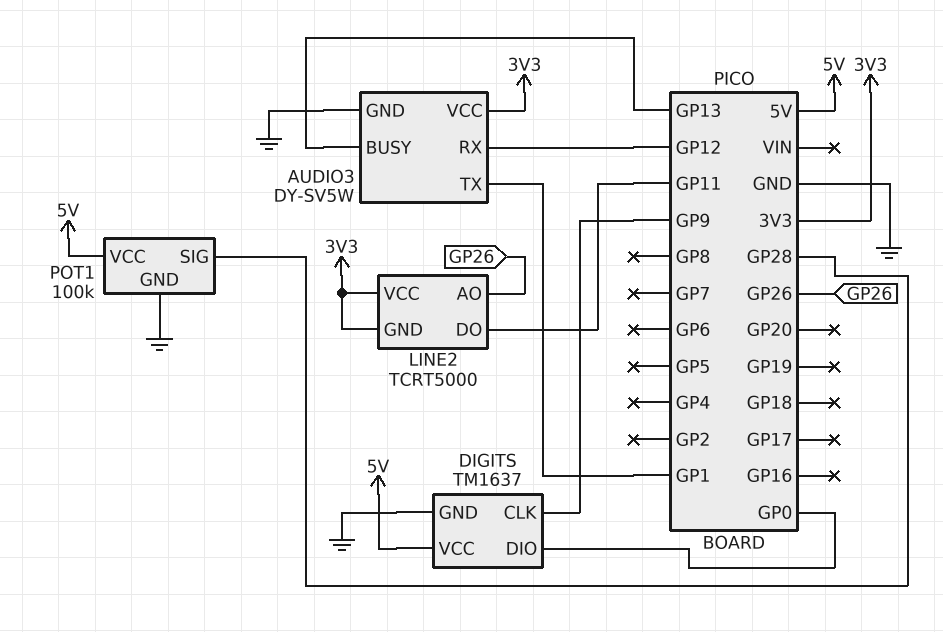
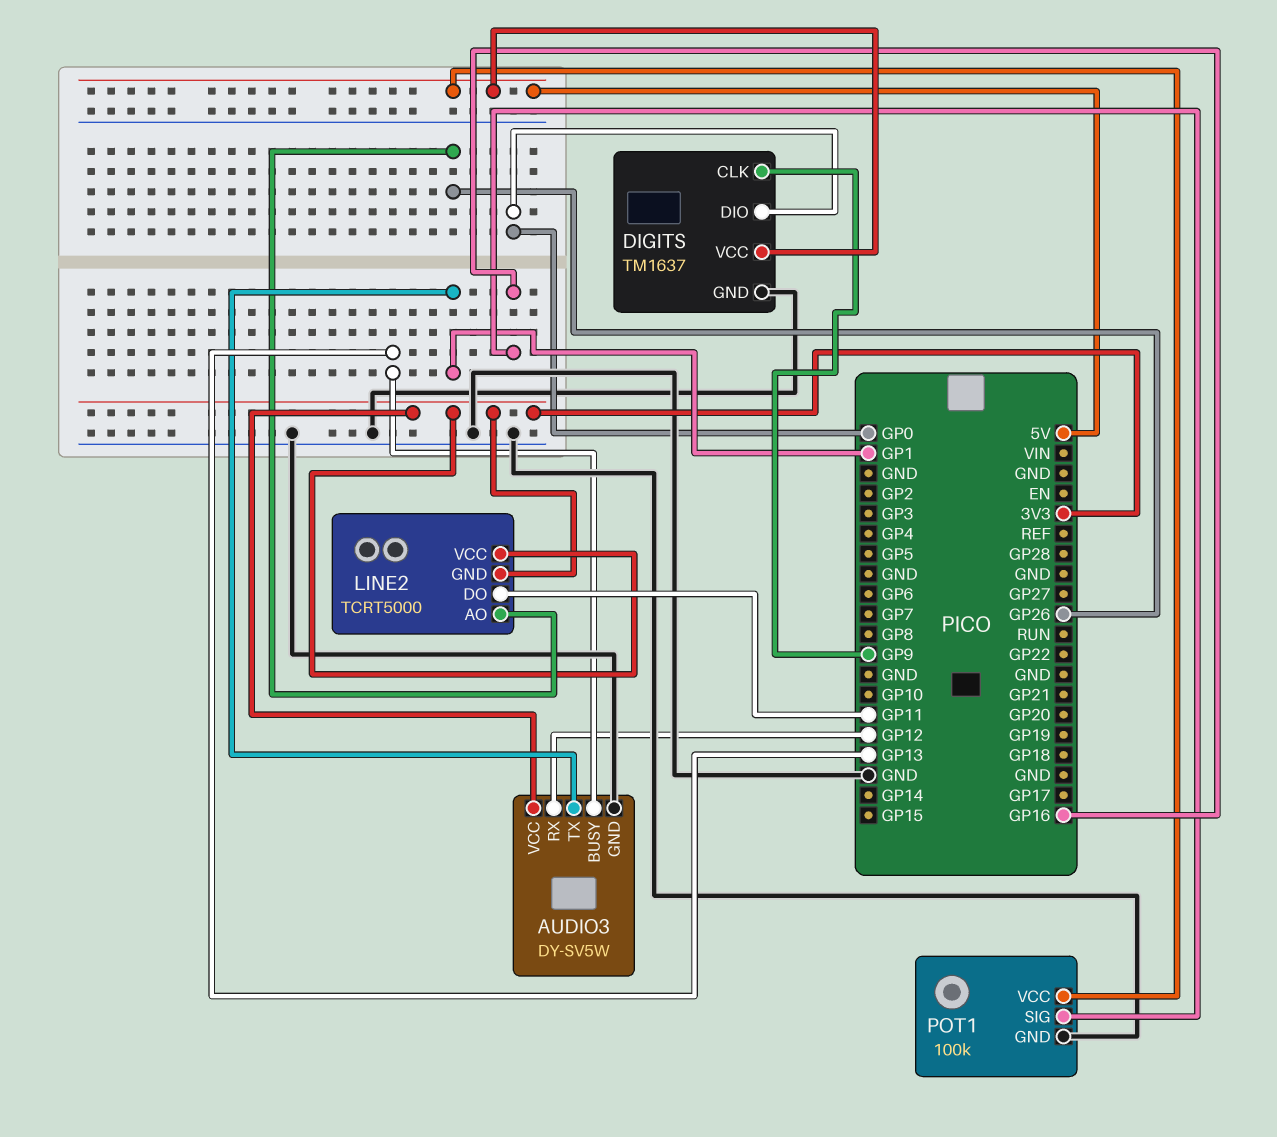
POT1 pin SIG: GP28 -> GP16

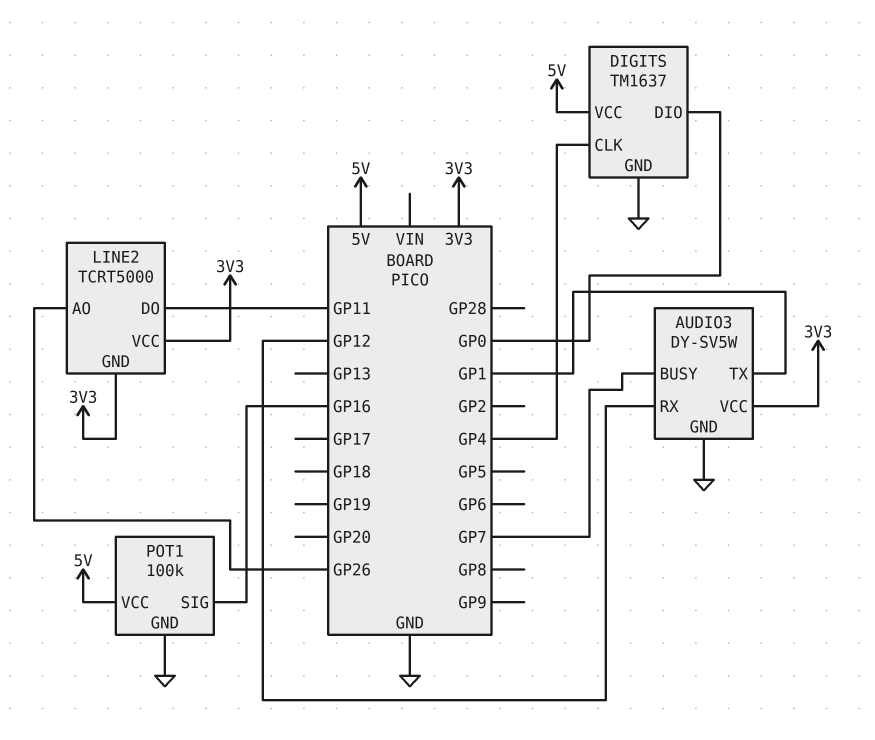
AUDIO3 pin BUSY: GP13 -> GP7
DIGITS pin CLK: GP9 -> GP4

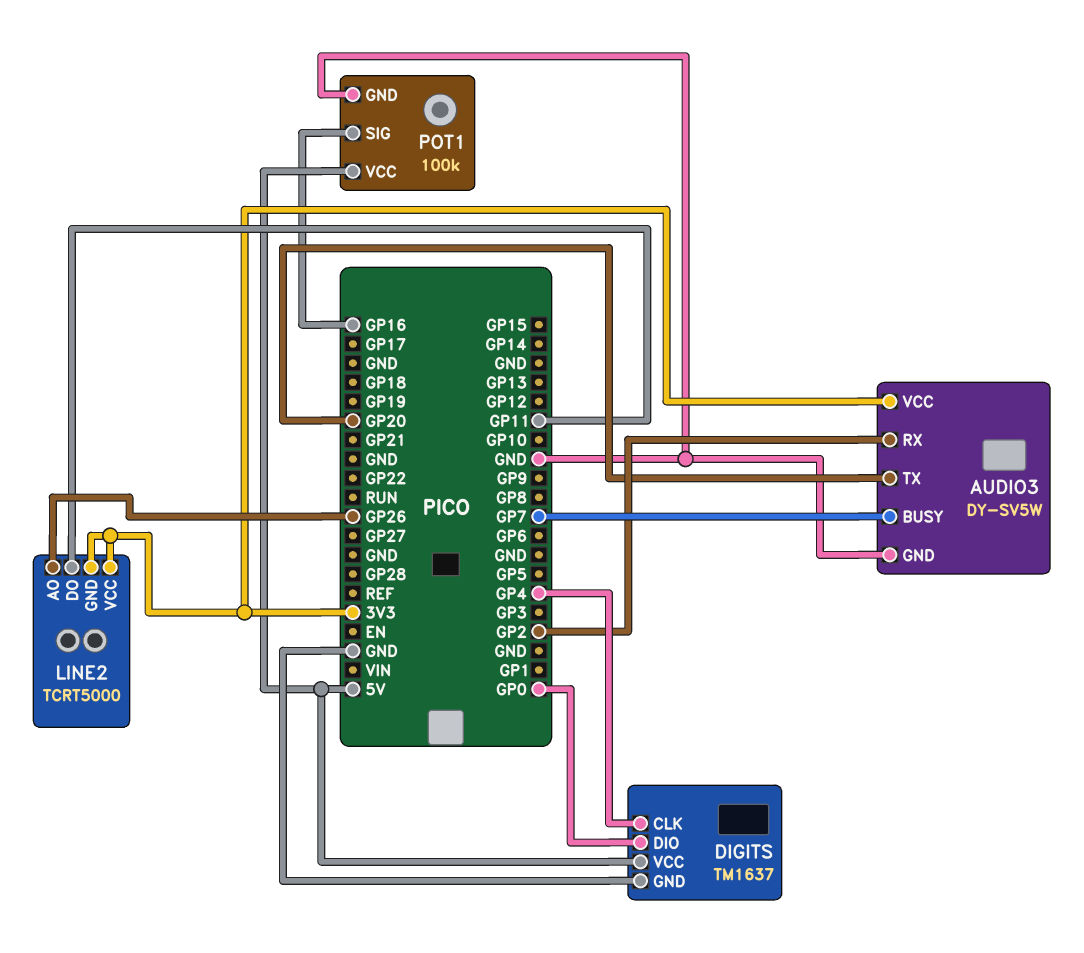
AUDIO3 pin RX: GP12 -> GP2
AUDIO3 pin TX: GP1 -> GP20

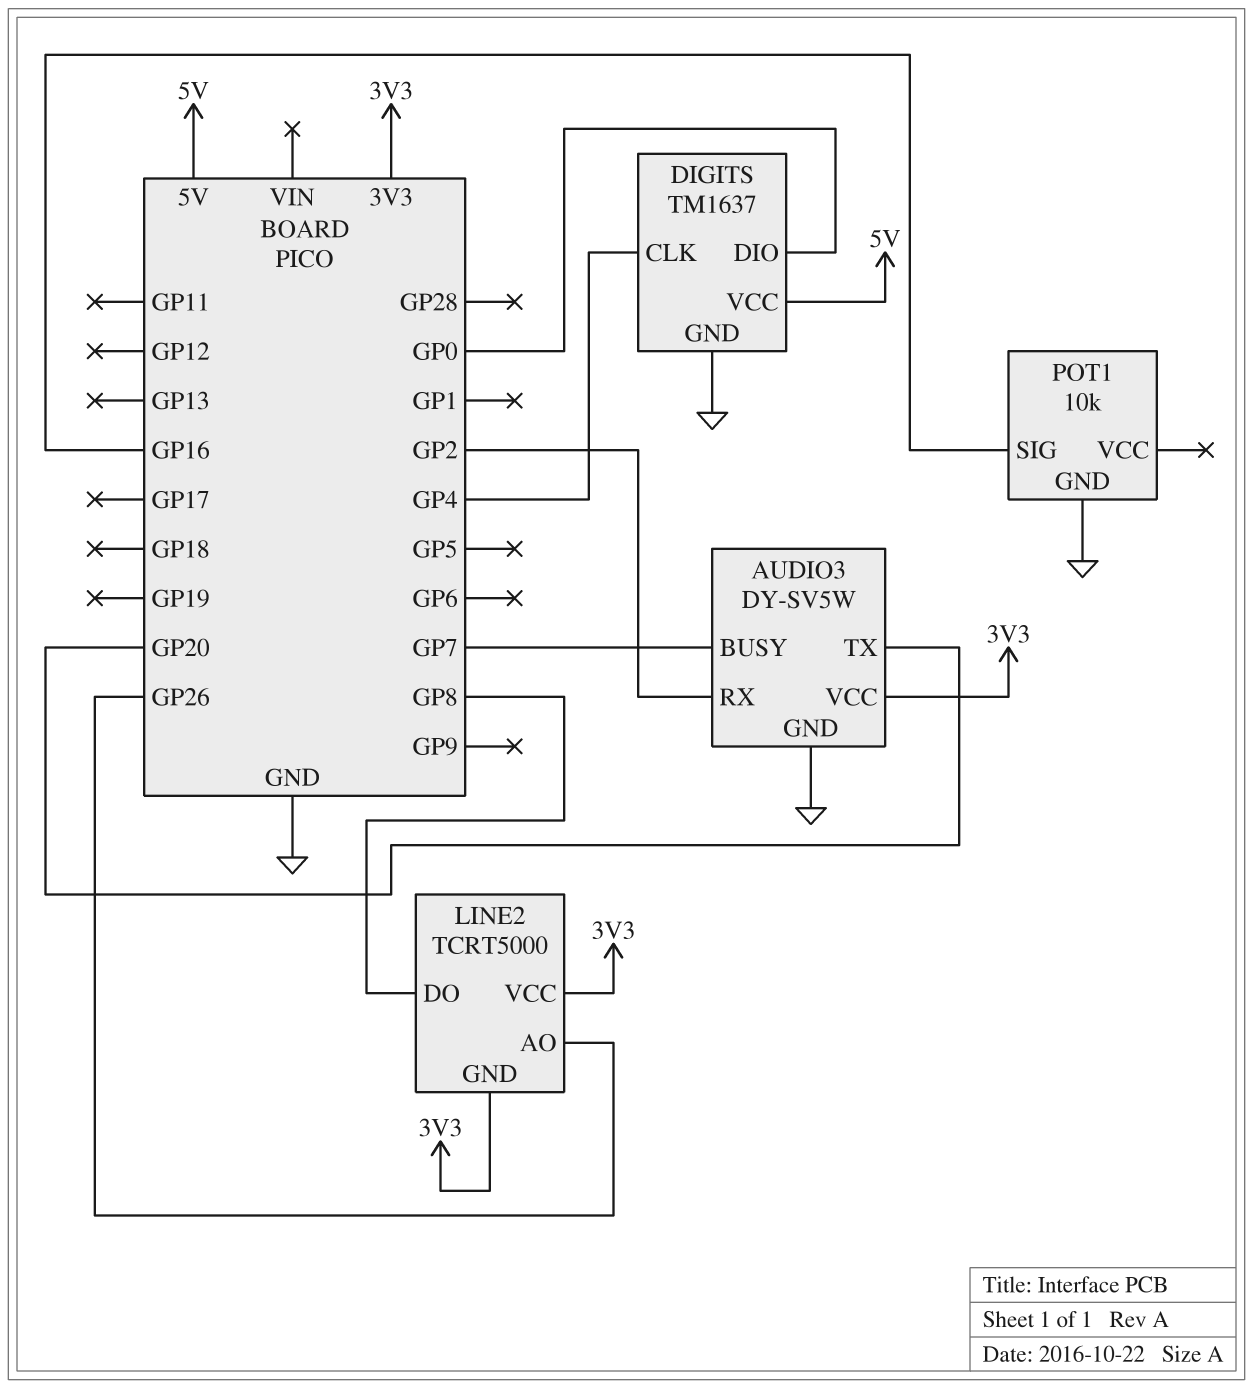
LINE2 pin DO: GP11 -> GP8
POT1: 100k -> 10k
POT1 pin VCC: 5V -> none

